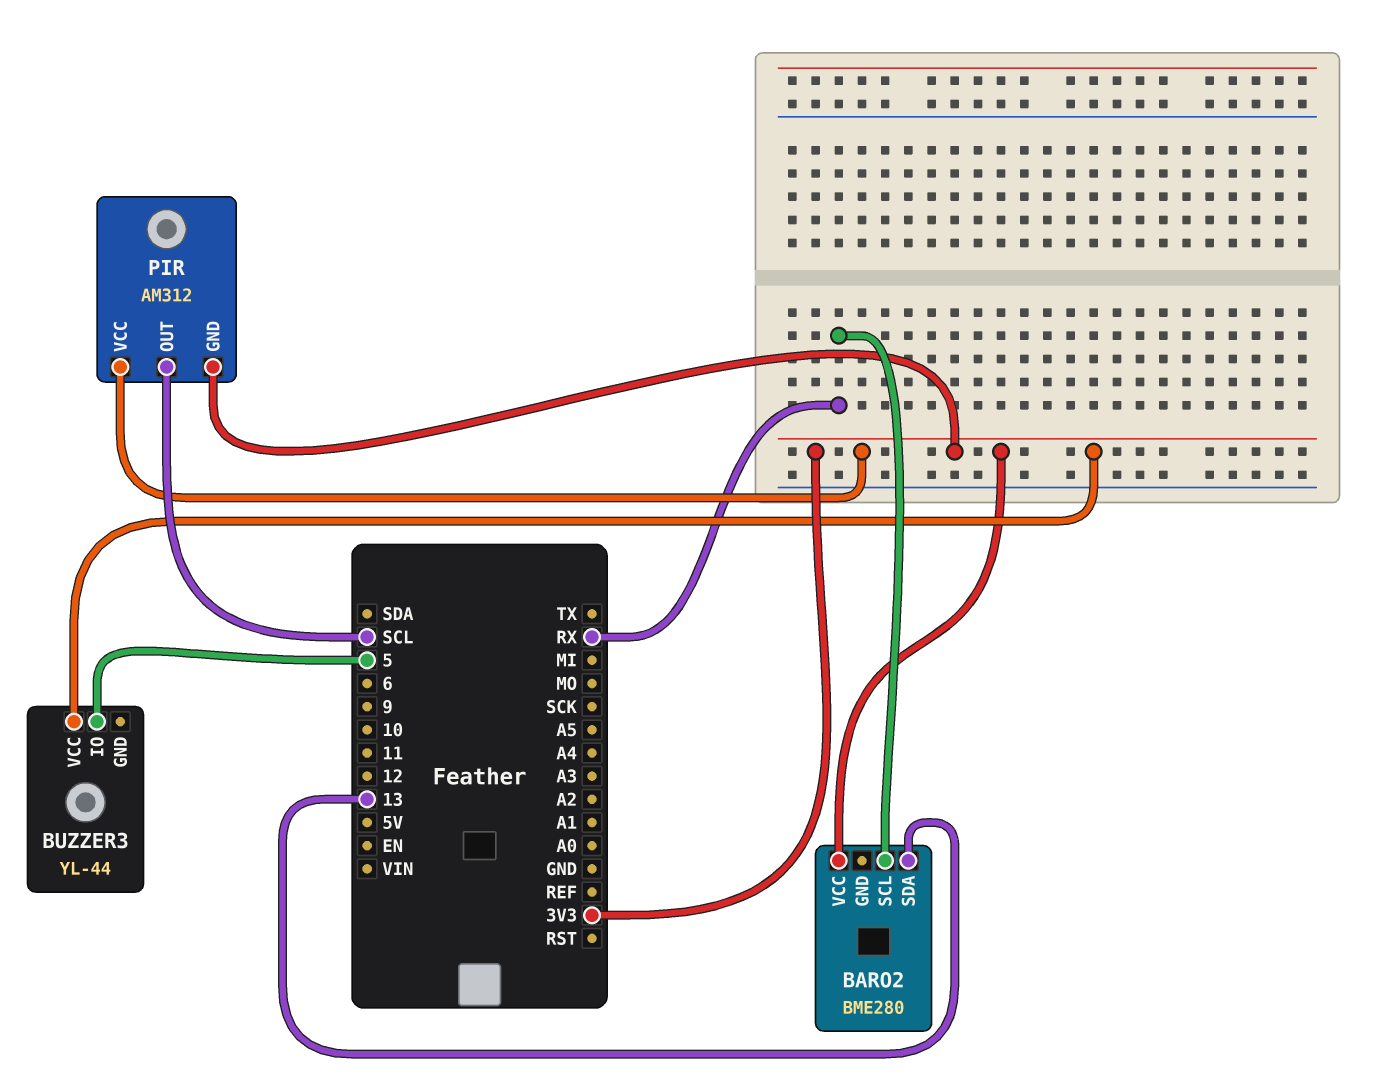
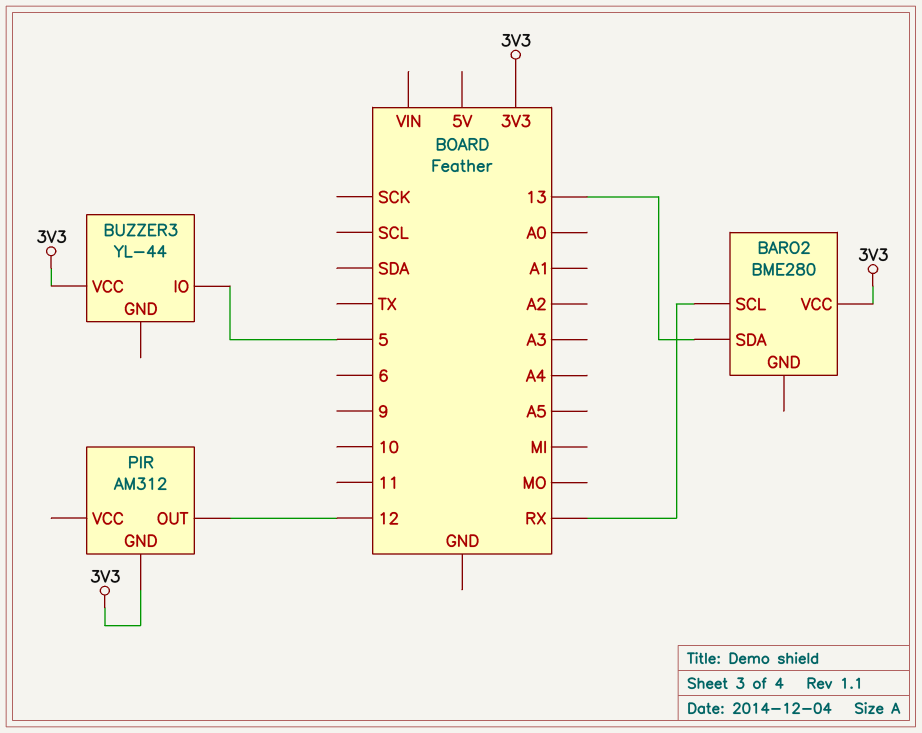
PIR pin OUT: SCL -> 12
PIR pin VCC: 3V3 -> none

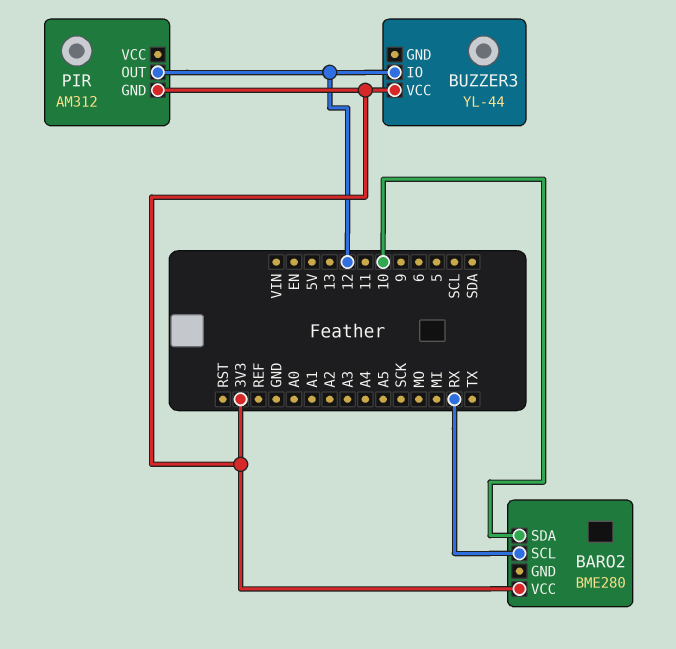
BARO2 pin SDA: 13 -> 10
BUZZER3 pin IO: 5 -> 12

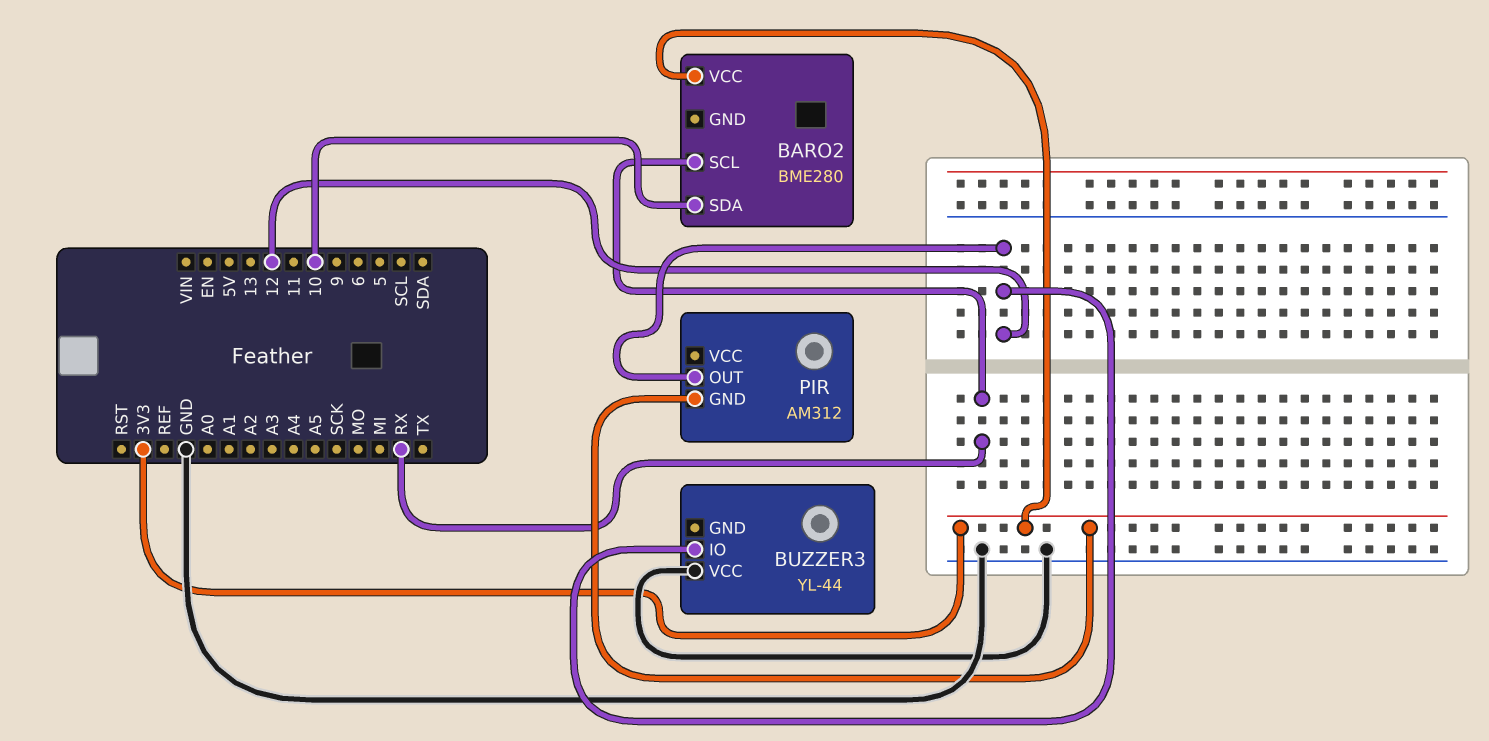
BUZZER3 pin VCC: 3V3 -> GND

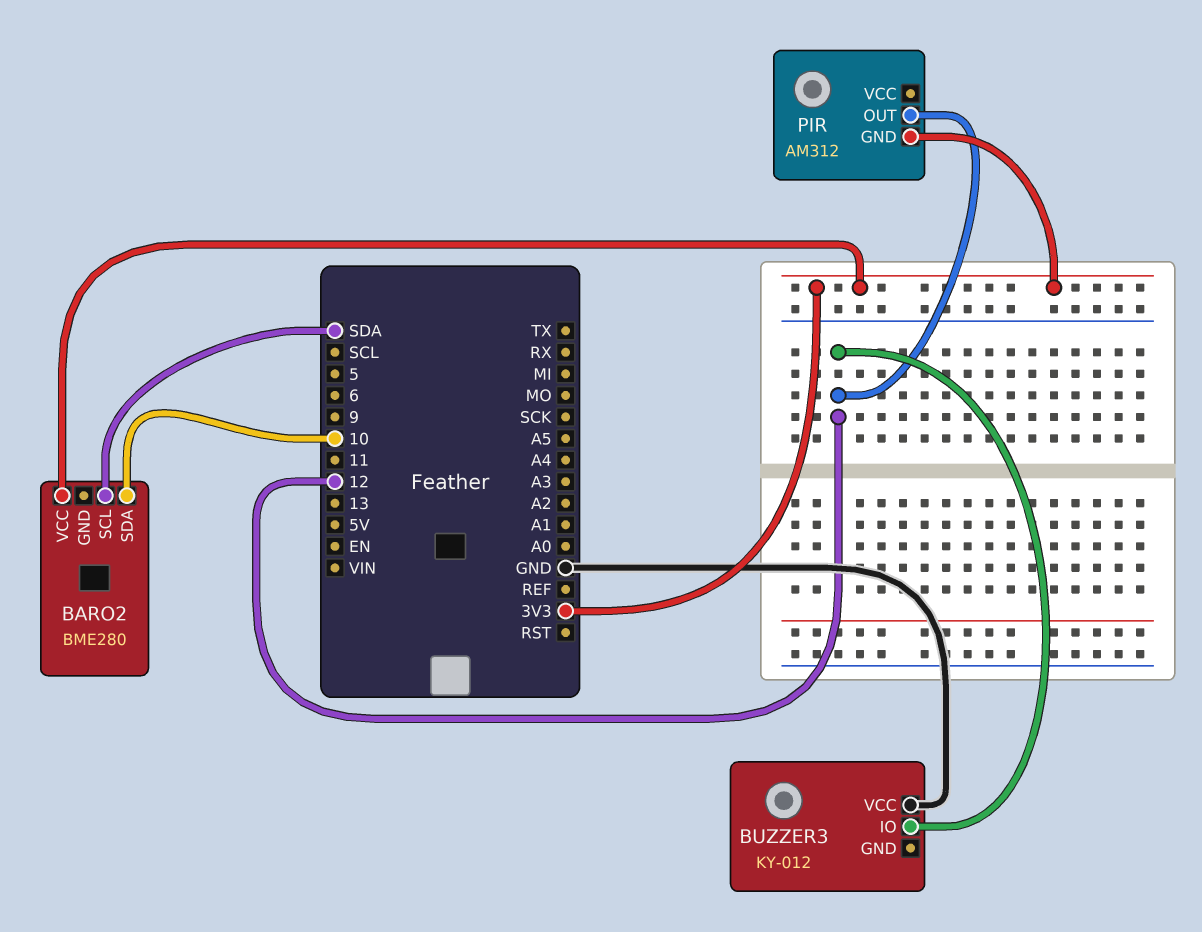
BARO2 pin SCL: RX -> SDA
BUZZER3: YL-44 -> KY-012

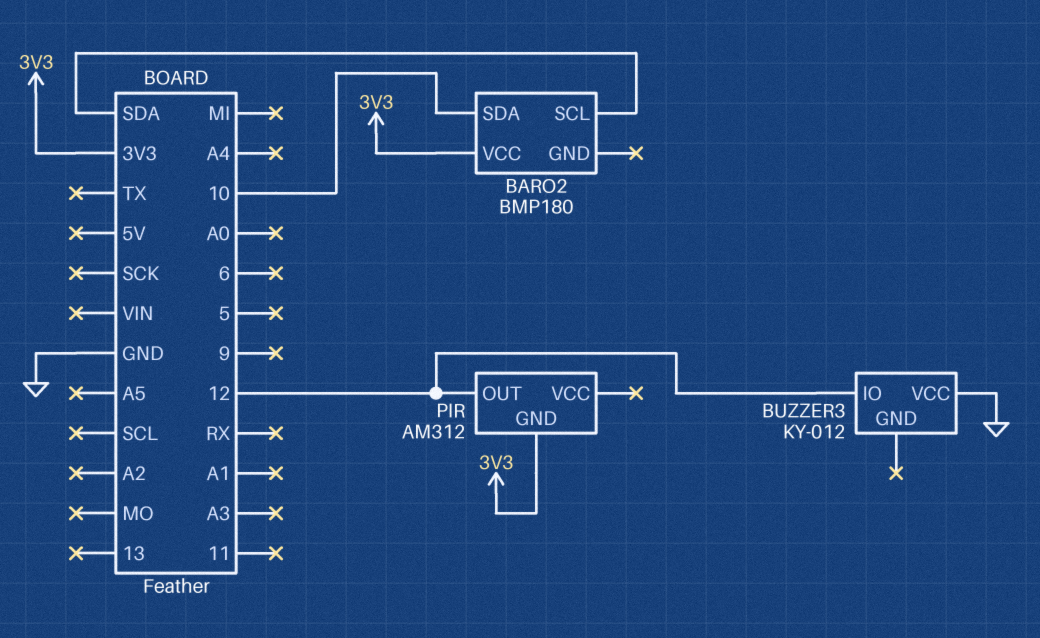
BARO2: BME280 -> BMP180

